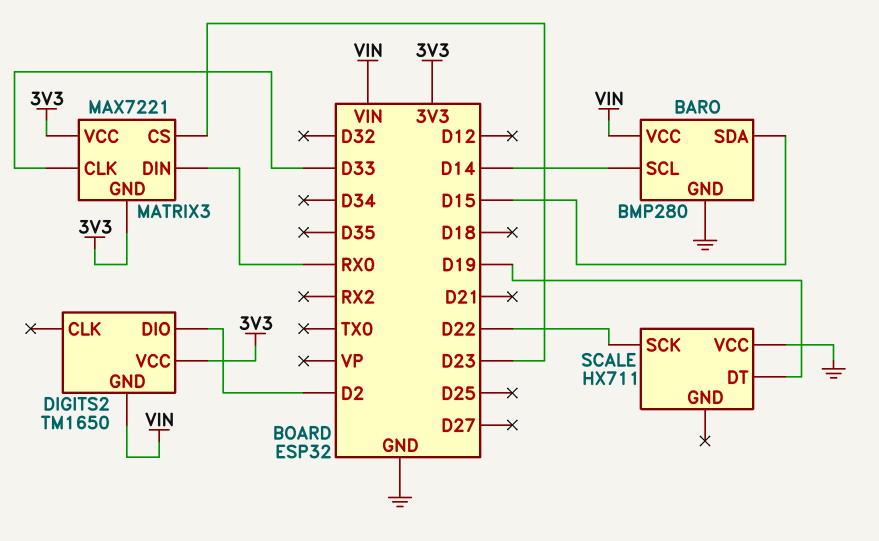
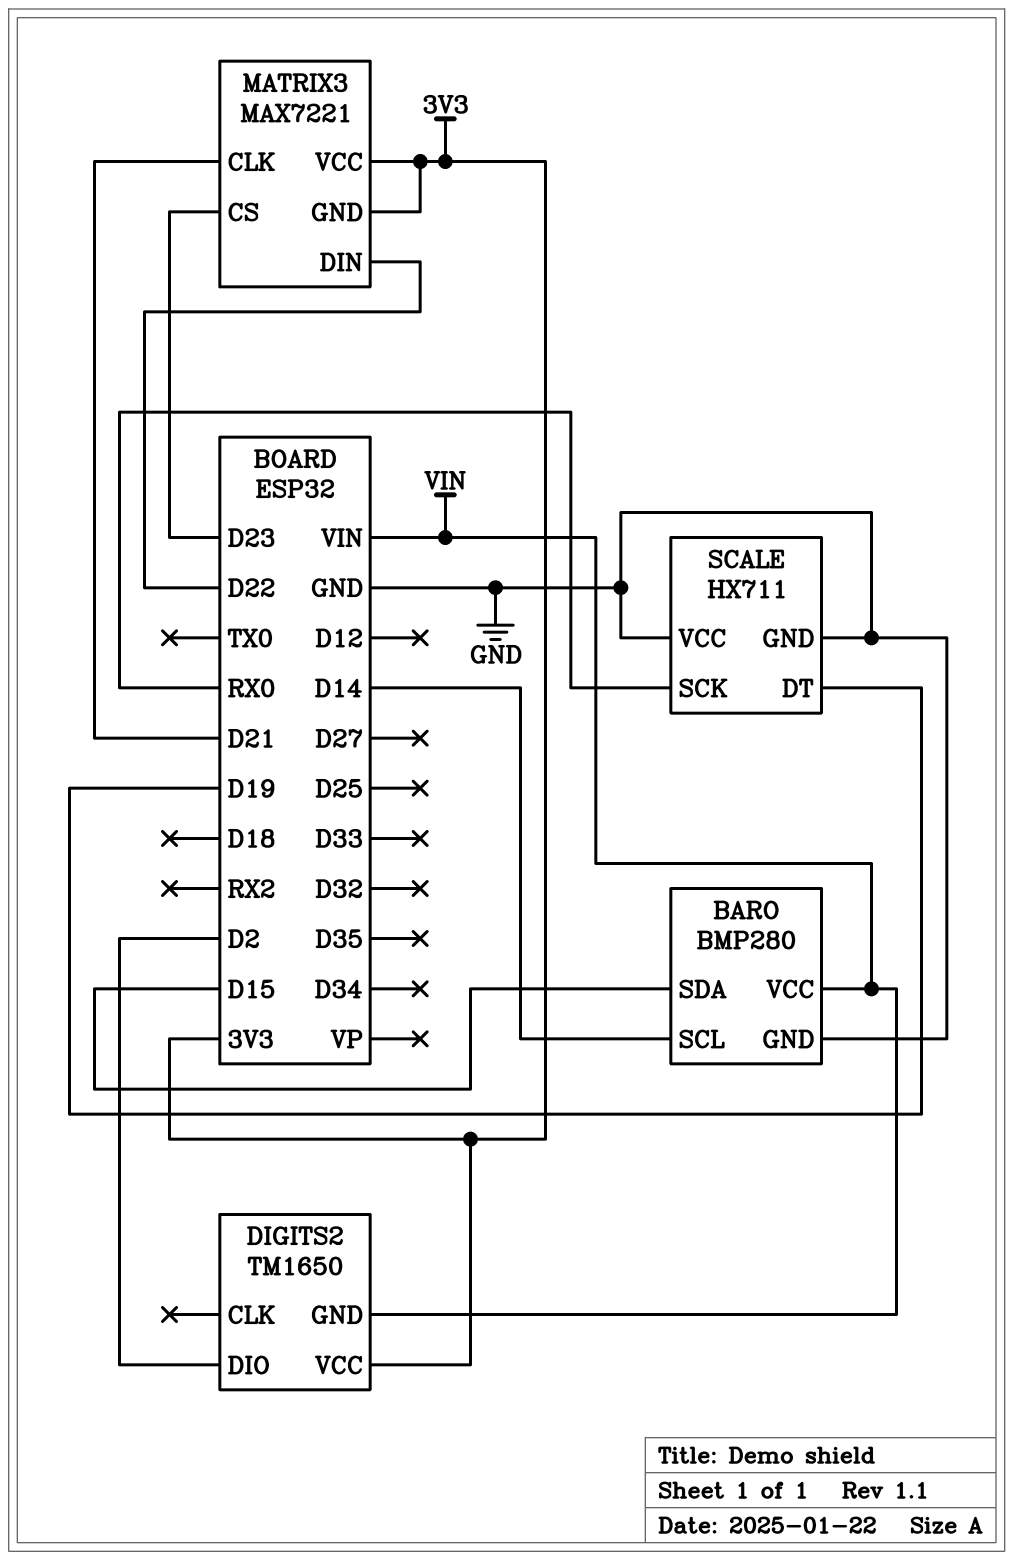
MATRIX3 pin CLK: D33 -> D21
MATRIX3 pin DIN: RX0 -> D22
SCALE pin GND: none -> GND
SCALE pin SCK: D22 -> RX0

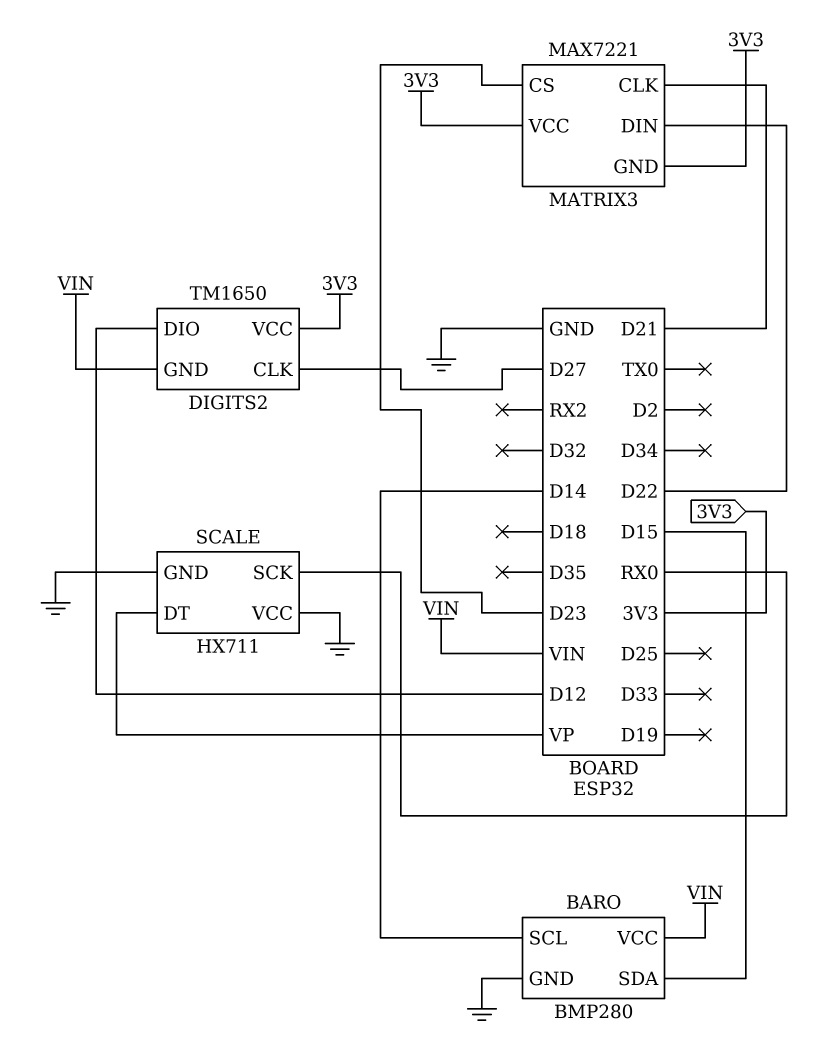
DIGITS2 pin CLK: none -> D27
DIGITS2 pin DIO: D2 -> D12
SCALE pin DT: D19 -> VP

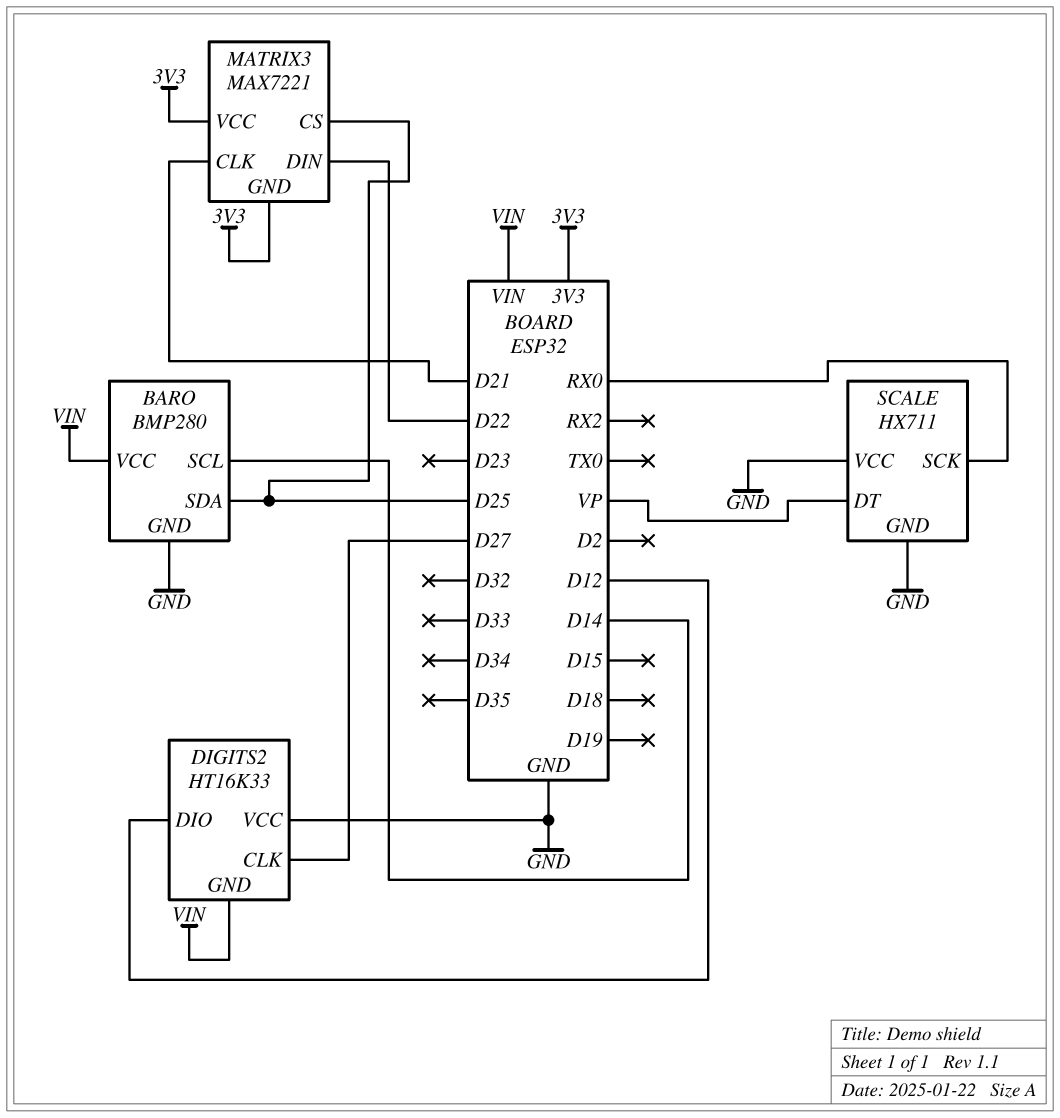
BARO pin SDA: D15 -> D25
DIGITS2: TM1650 -> HT16K33
DIGITS2 pin VCC: 3V3 -> GND
MATRIX3 pin CS: D23 -> D25

